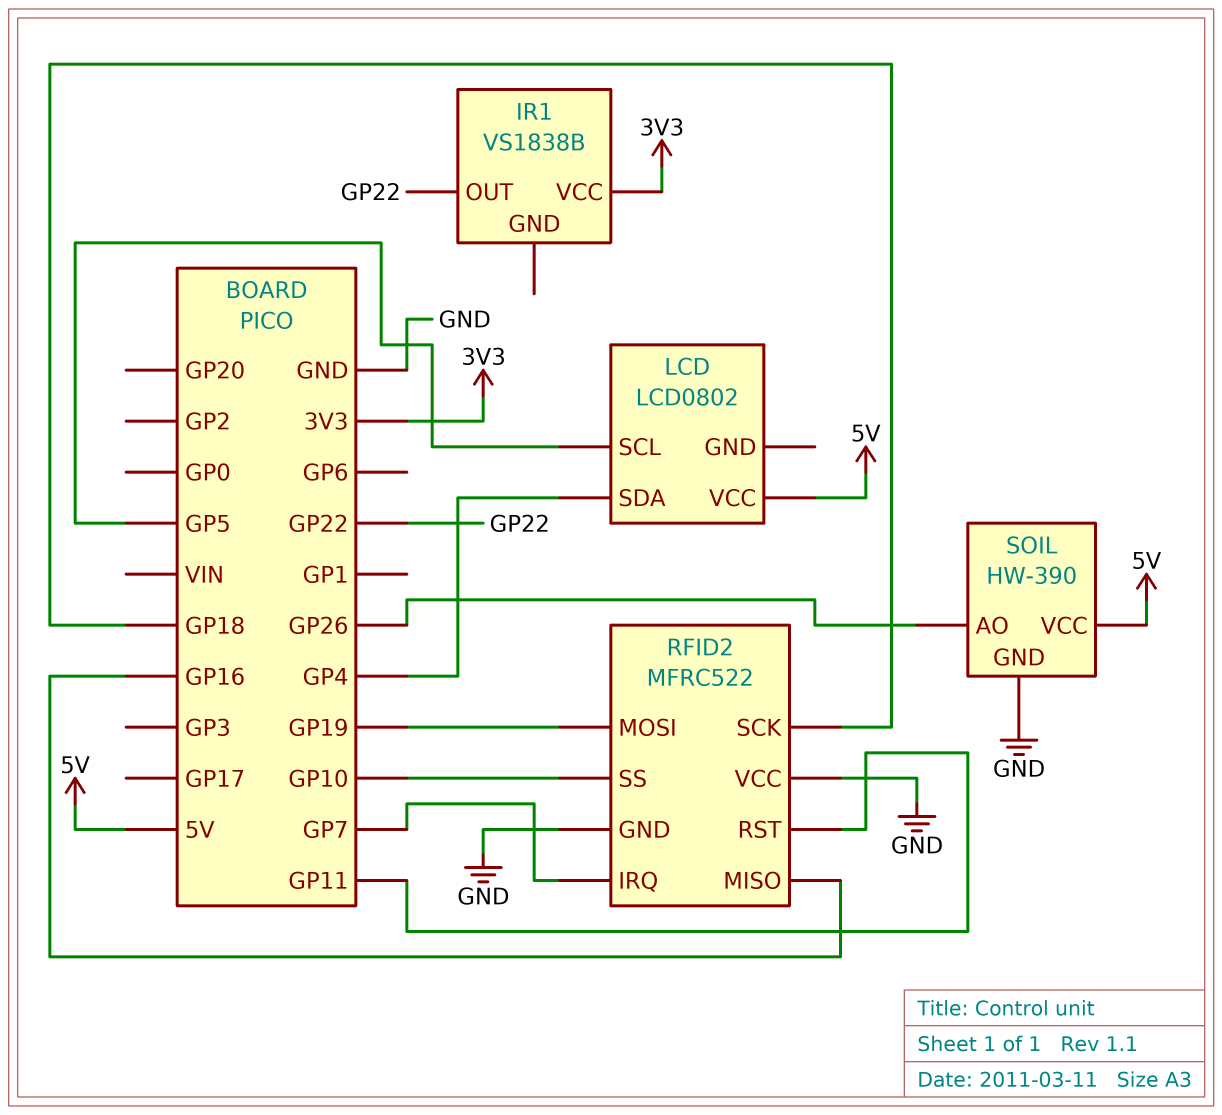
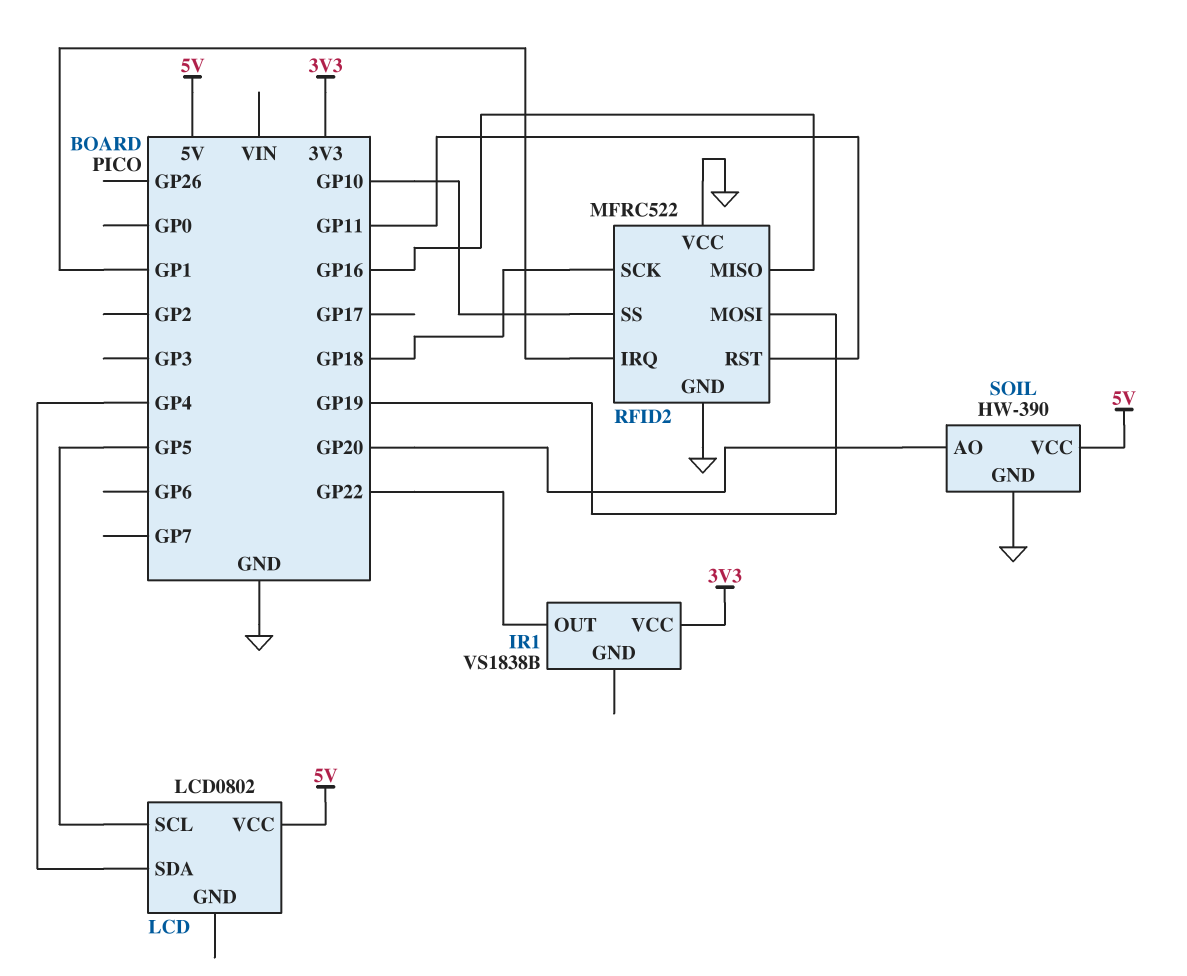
RFID2 pin IRQ: GP7 -> GP1
SOIL pin AO: GP26 -> GP20

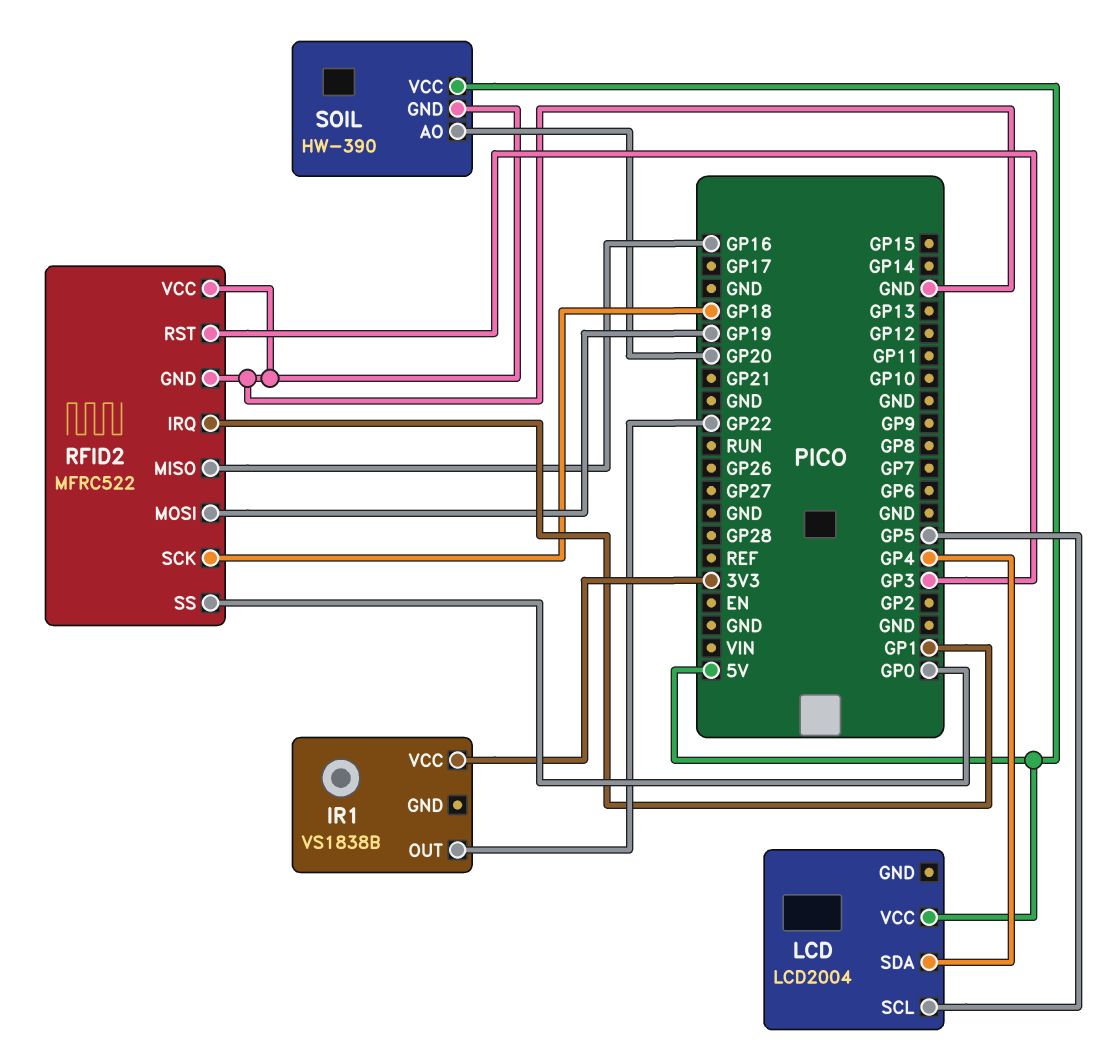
LCD: LCD0802 -> LCD2004
RFID2 pin RST: GP11 -> GP3
RFID2 pin SS: GP10 -> GP0

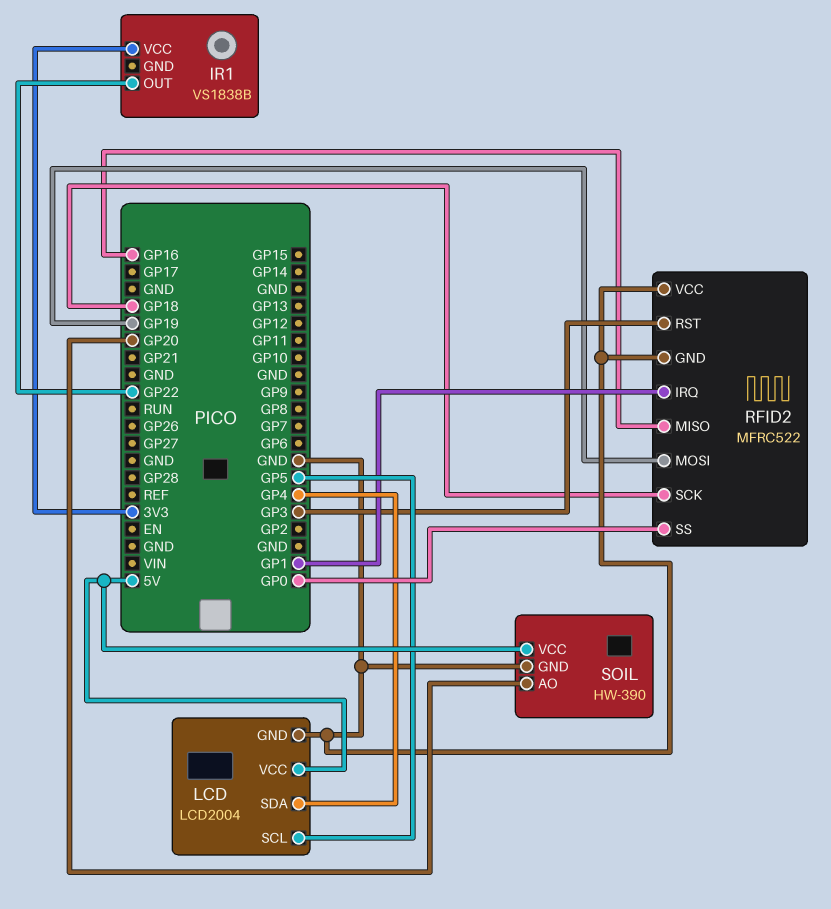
LCD pin GND: none -> GND

